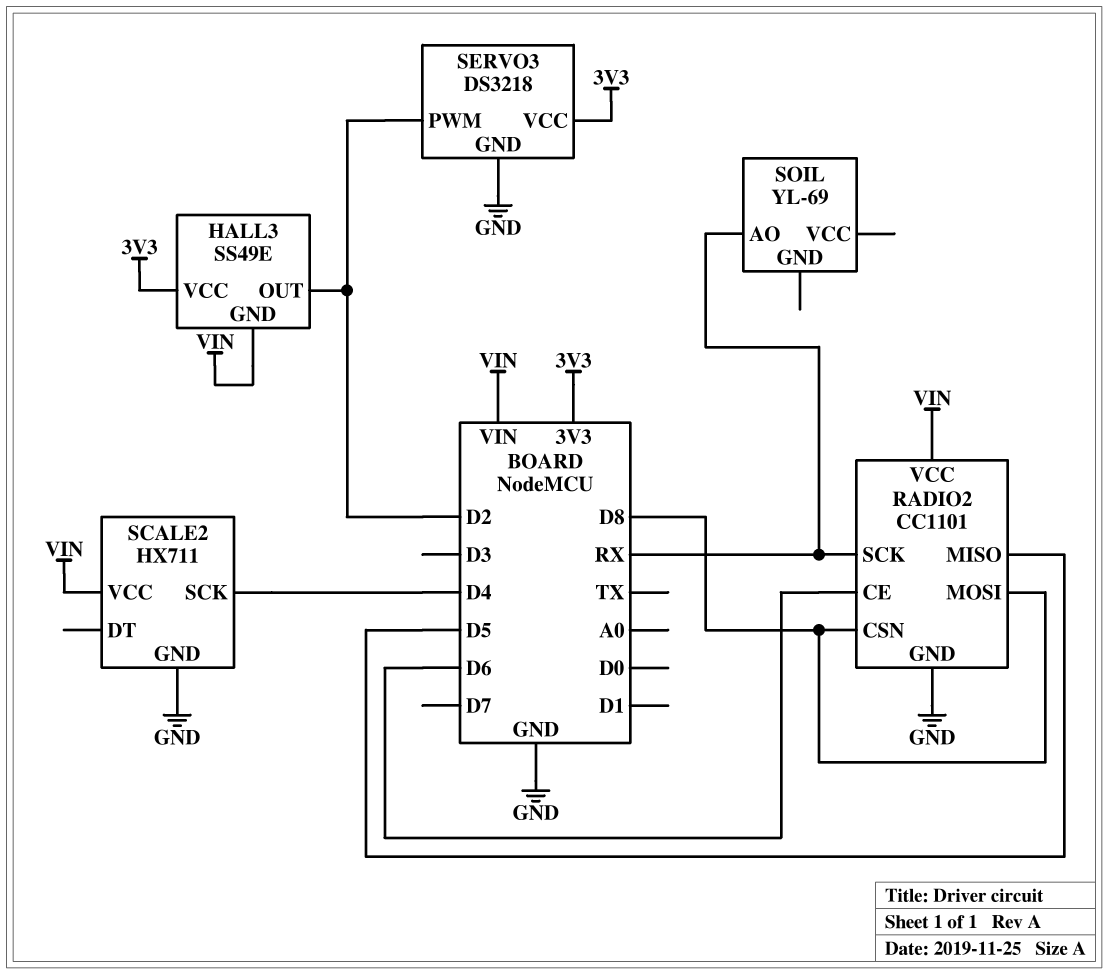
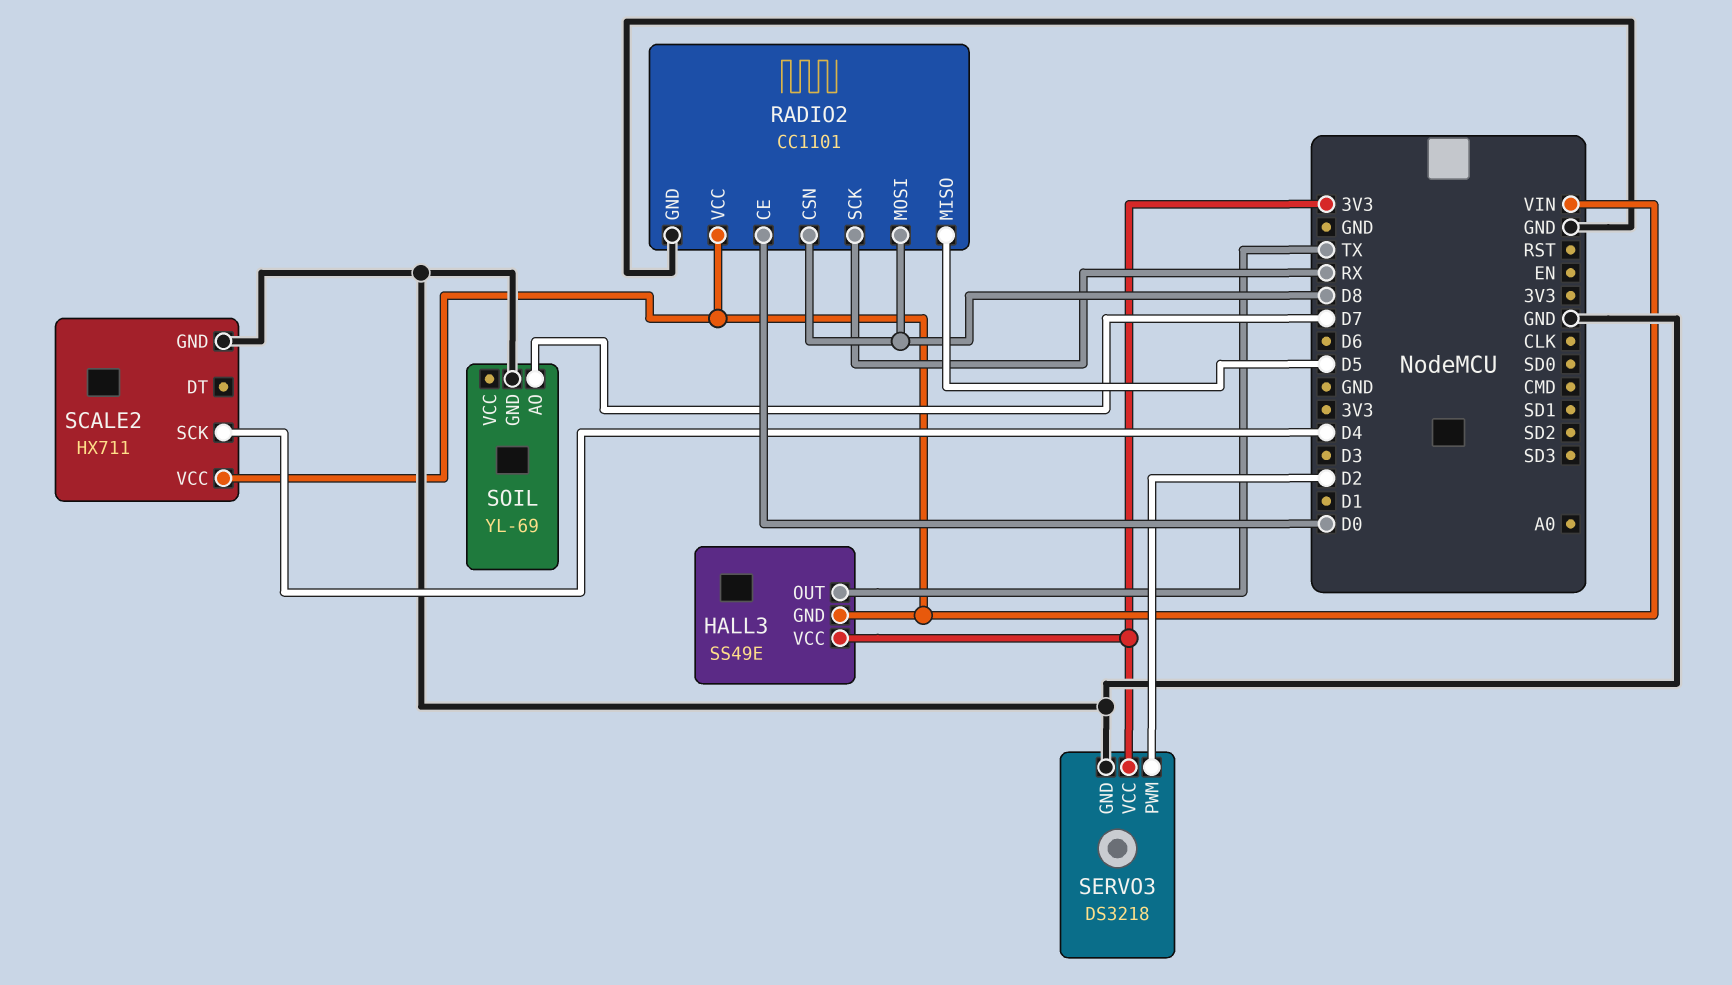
HALL3 pin OUT: D2 -> TX
RADIO2 pin CE: D6 -> D0
SOIL pin AO: RX -> D7
SOIL pin GND: none -> GND

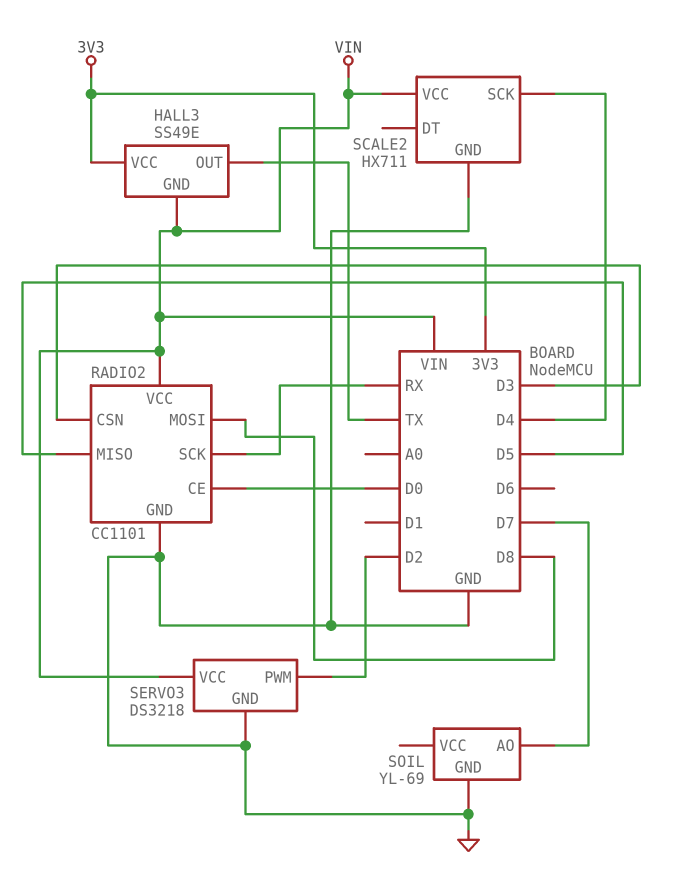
RADIO2 pin CSN: D8 -> D3
SERVO3 pin VCC: 3V3 -> VIN

